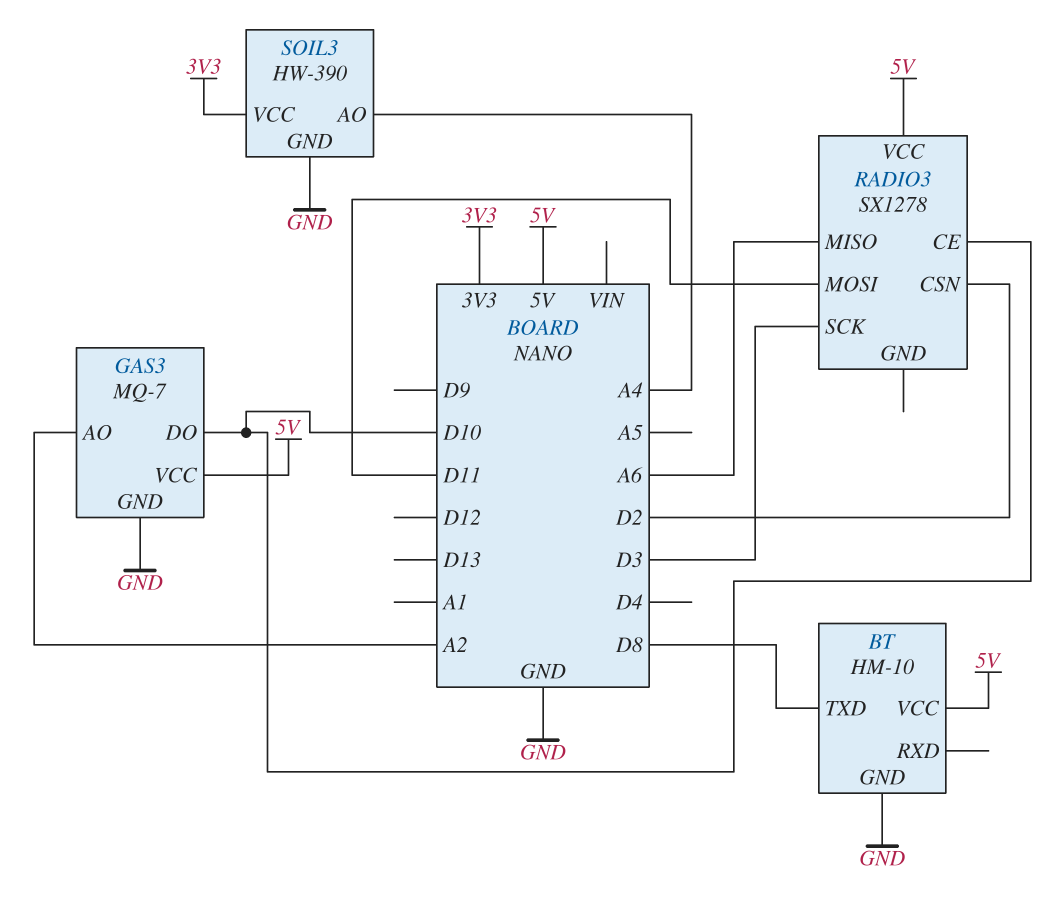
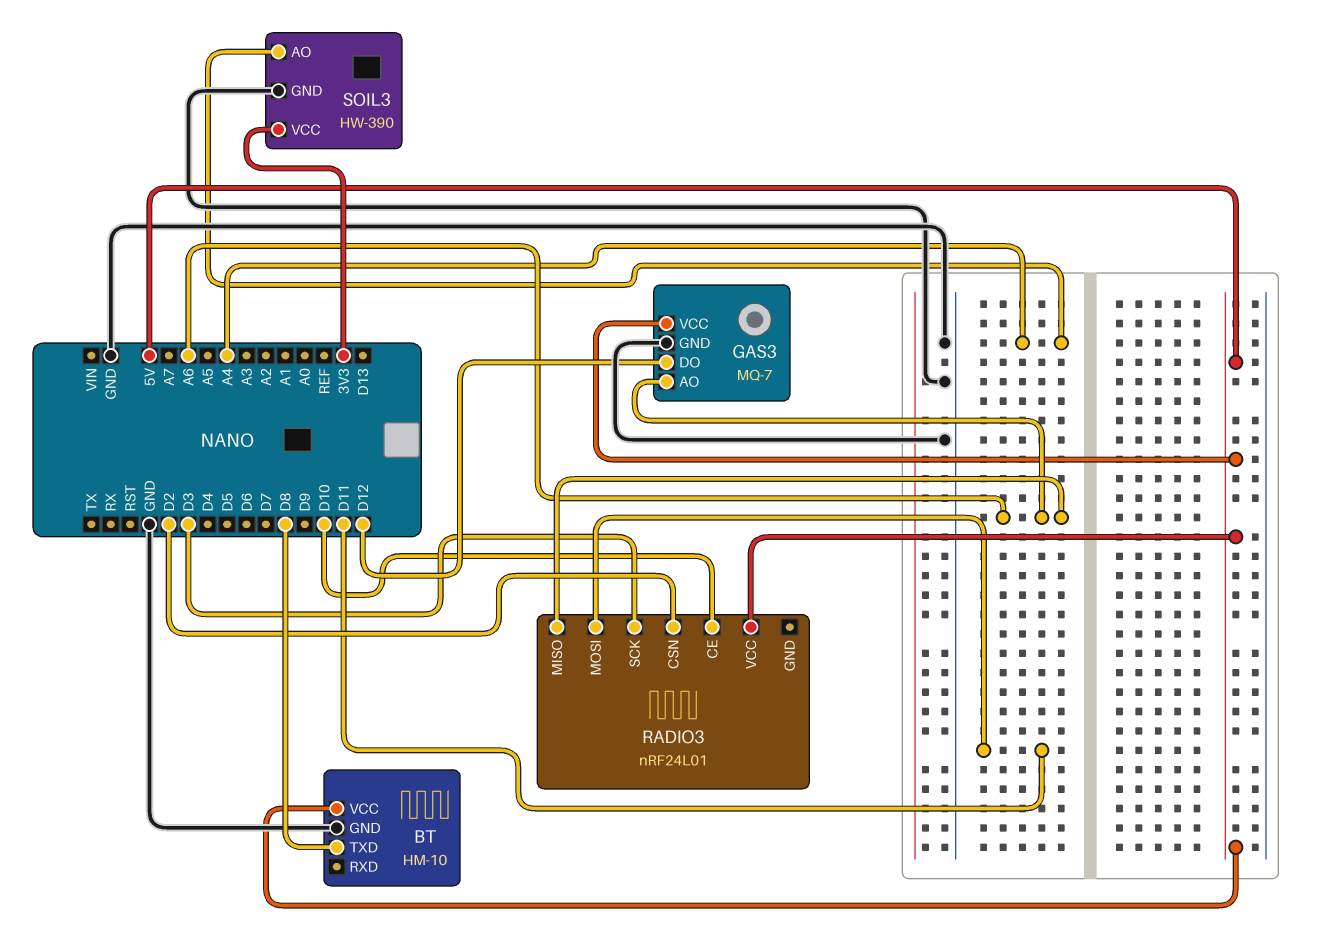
GAS3 pin AO: A2 -> A6
GAS3 pin DO: D10 -> D12
RADIO3: SX1278 -> nRF24L01

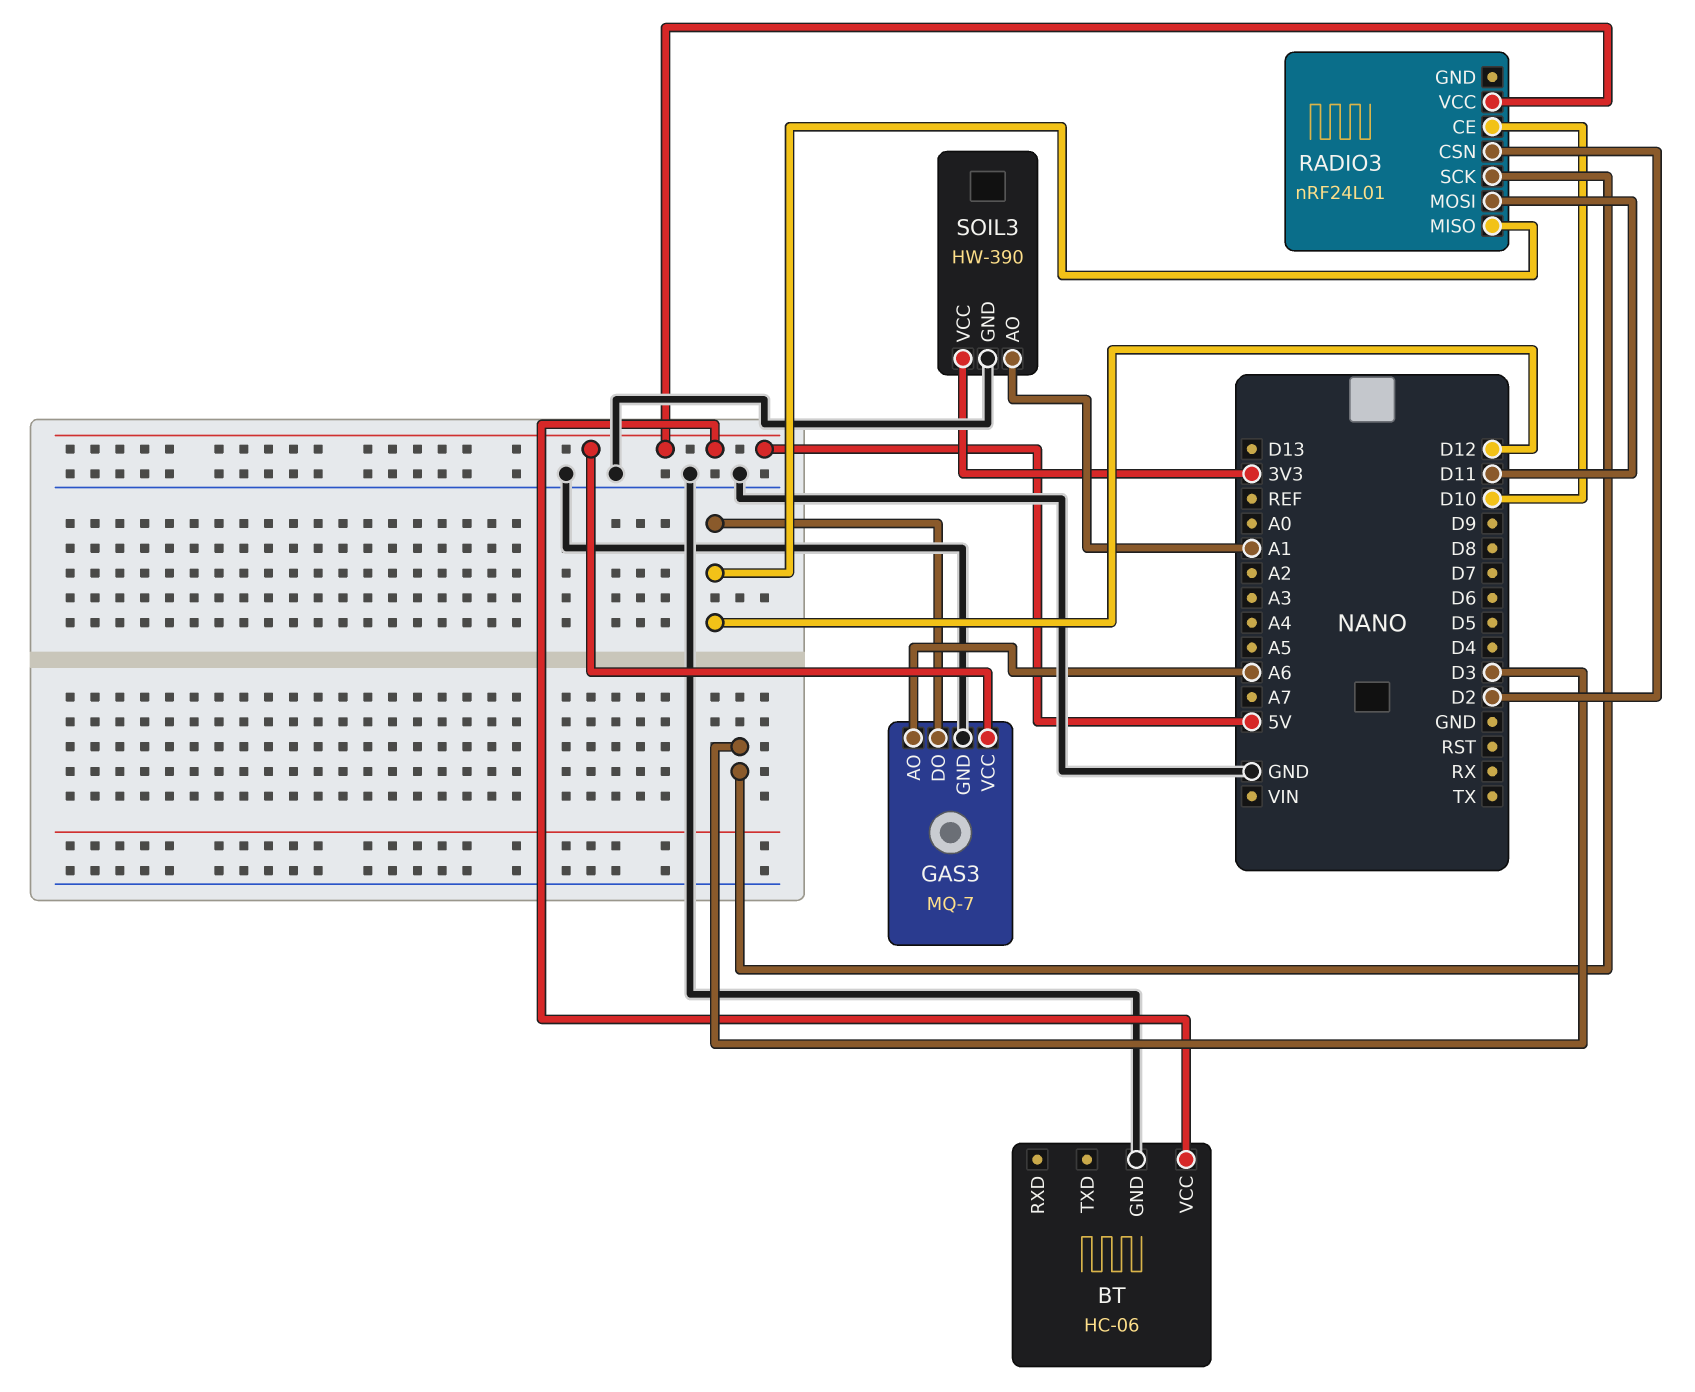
BT: HM-10 -> HC-06
BT pin TXD: D8 -> none
RADIO3 pin MISO: A6 -> D12
SOIL3 pin AO: A4 -> A1

